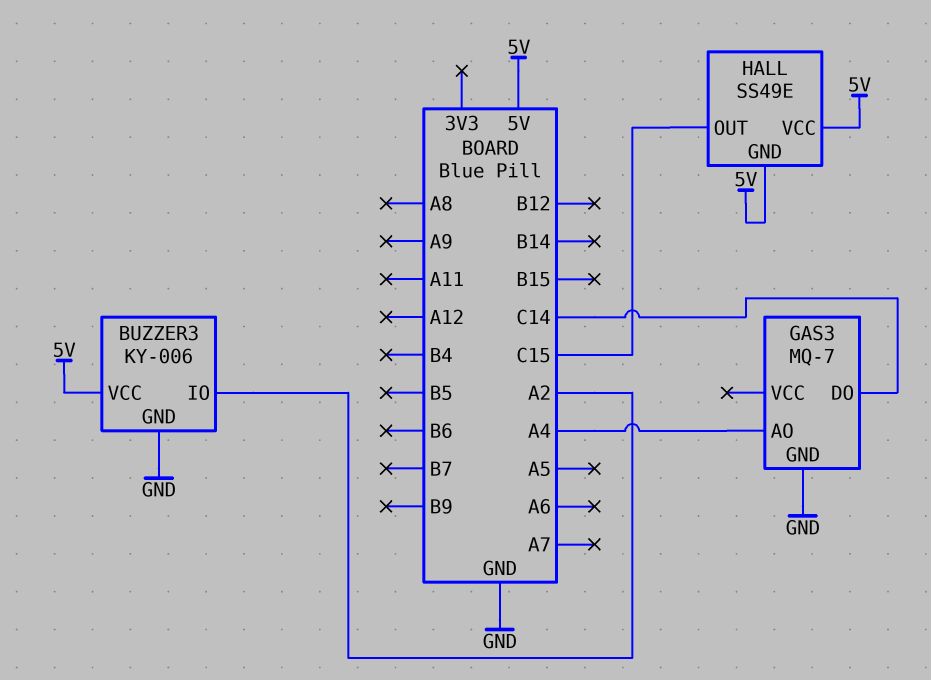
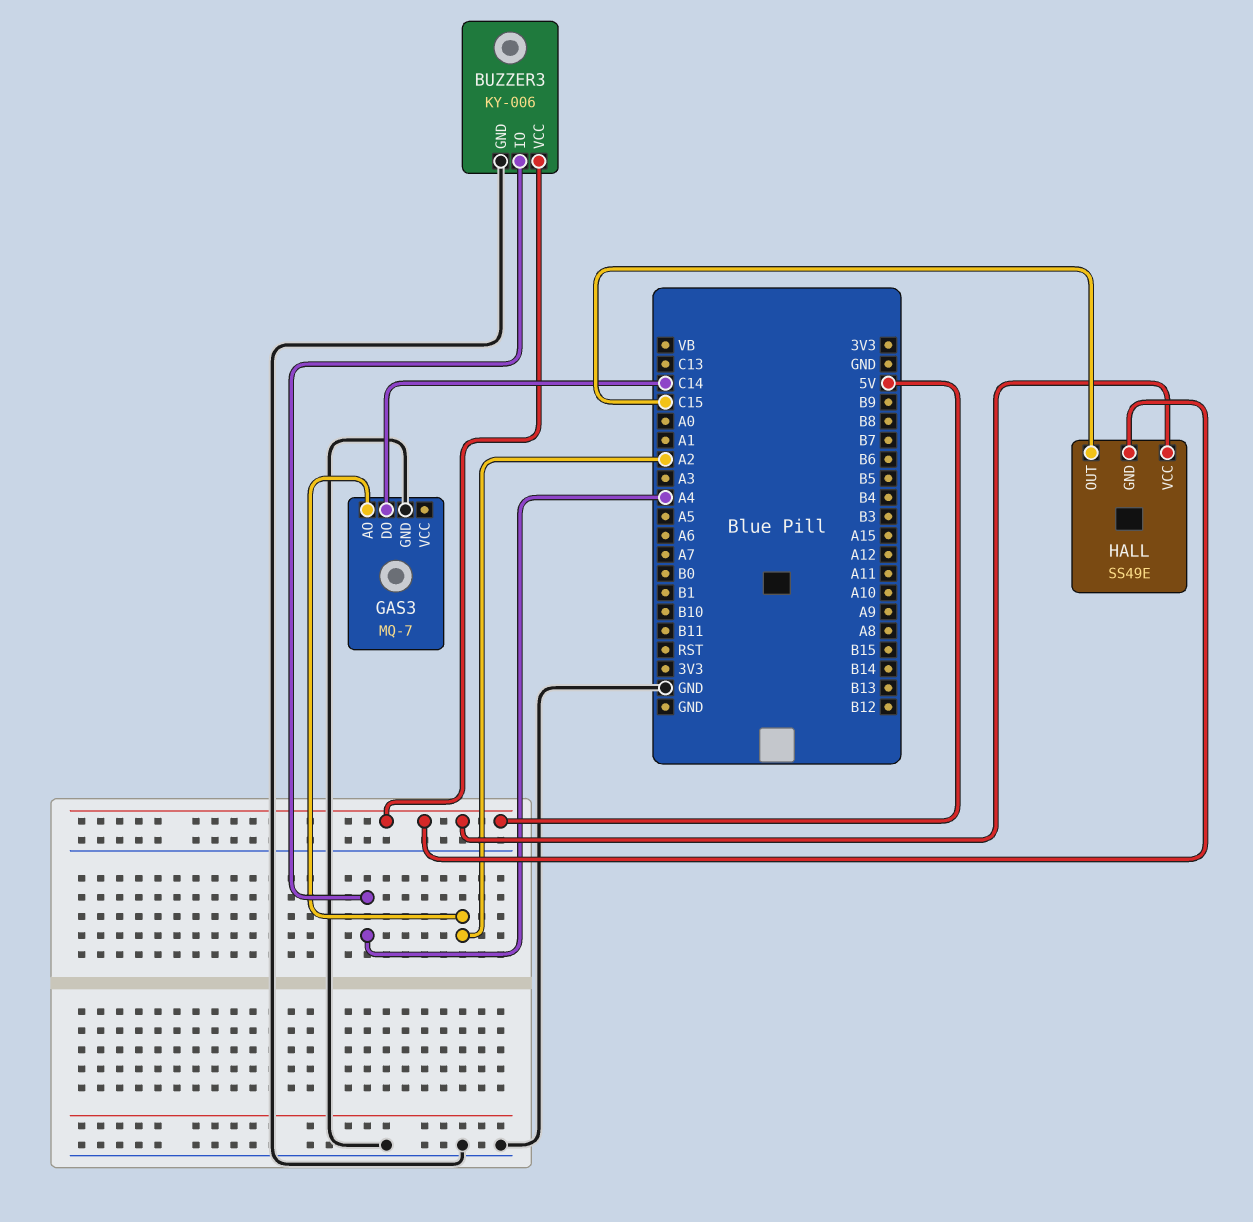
BUZZER3 pin IO: A2 -> A4
GAS3 pin AO: A4 -> A2

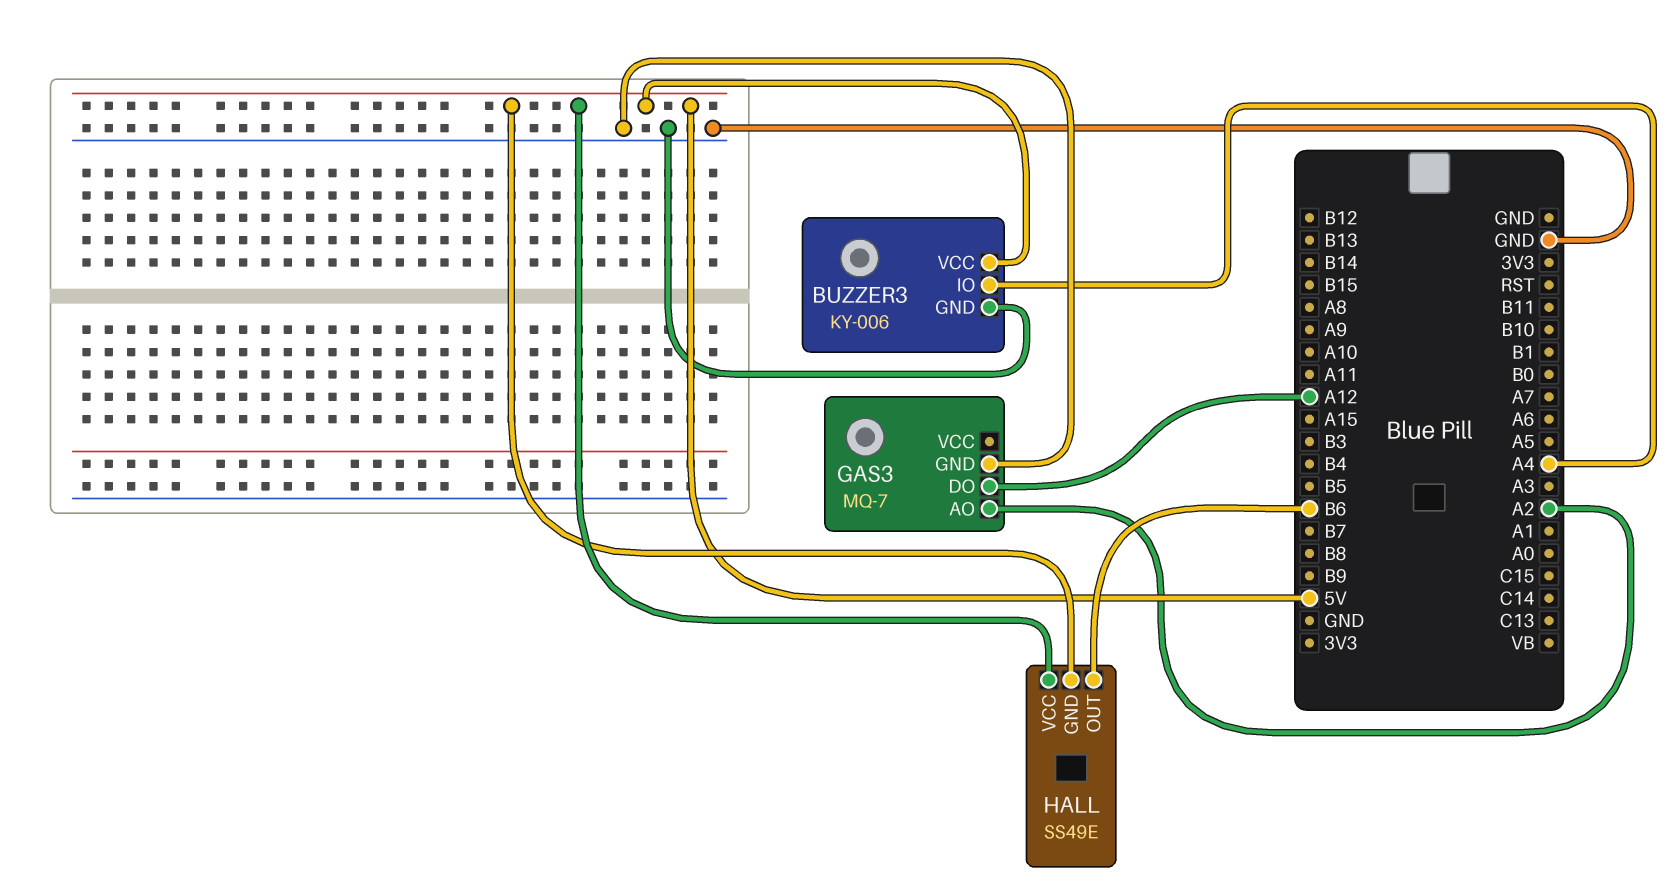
GAS3 pin DO: C14 -> A12
HALL pin OUT: C15 -> B6

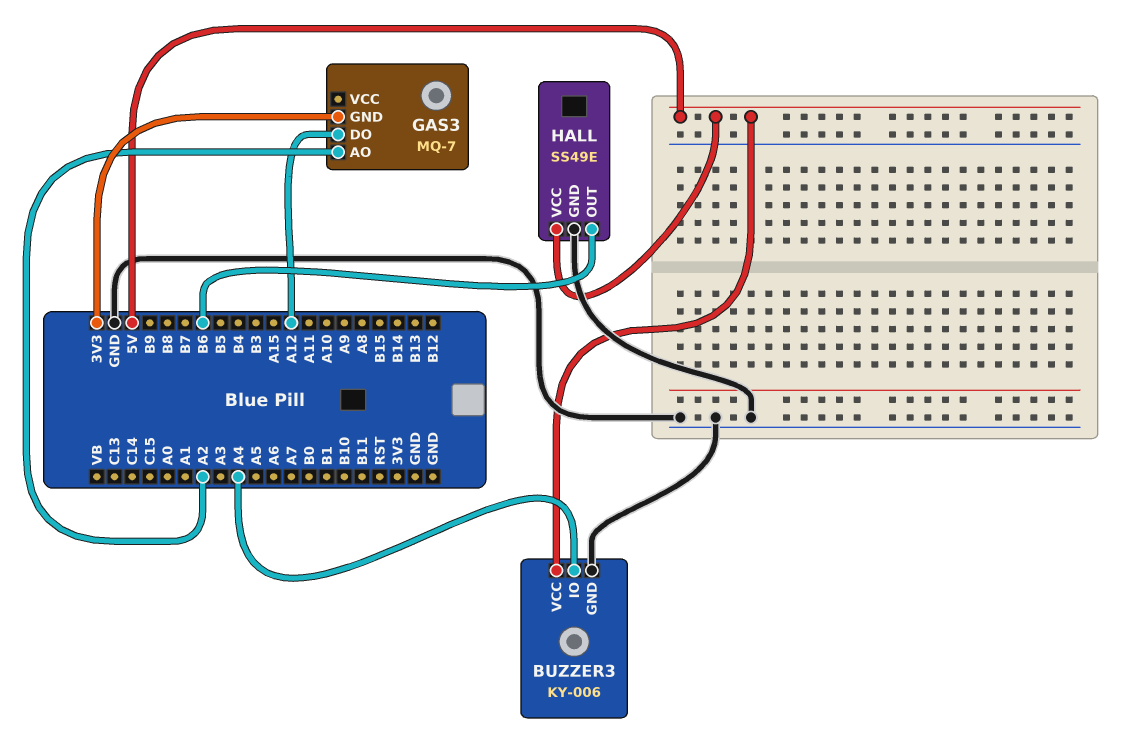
GAS3 pin GND: GND -> 3V3
HALL pin GND: 5V -> GND

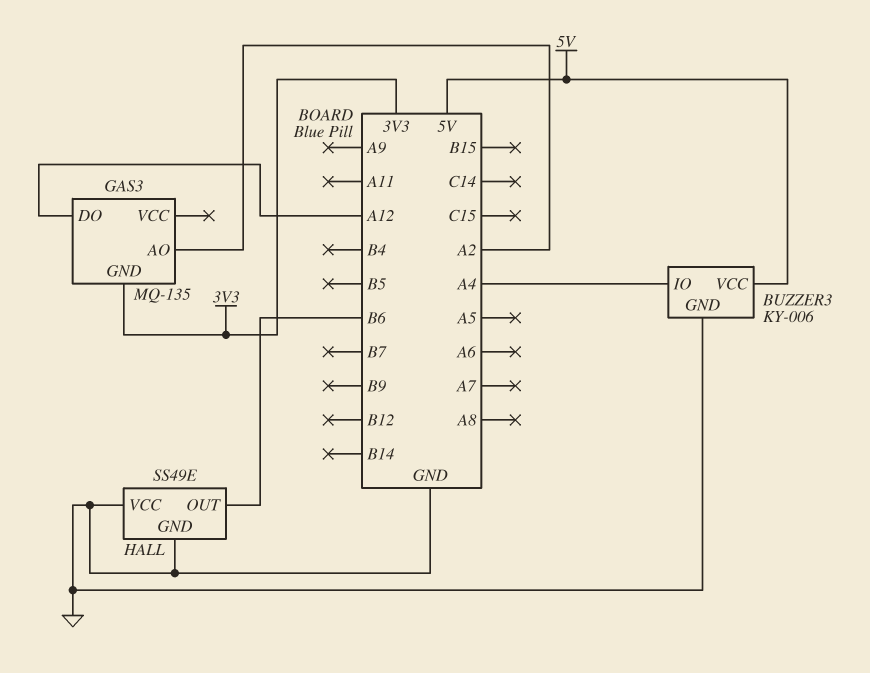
GAS3: MQ-7 -> MQ-135
HALL pin VCC: 5V -> GND

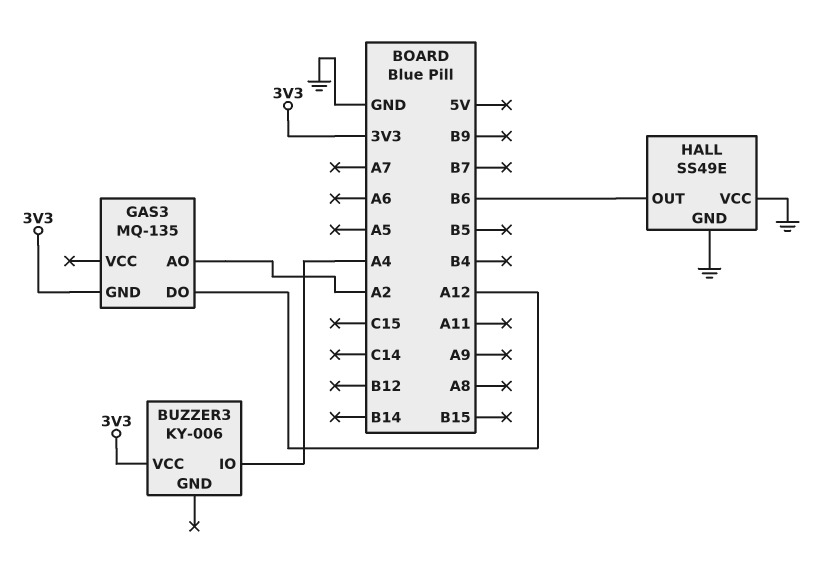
BUZZER3 pin GND: GND -> none
BUZZER3 pin VCC: 5V -> 3V3

